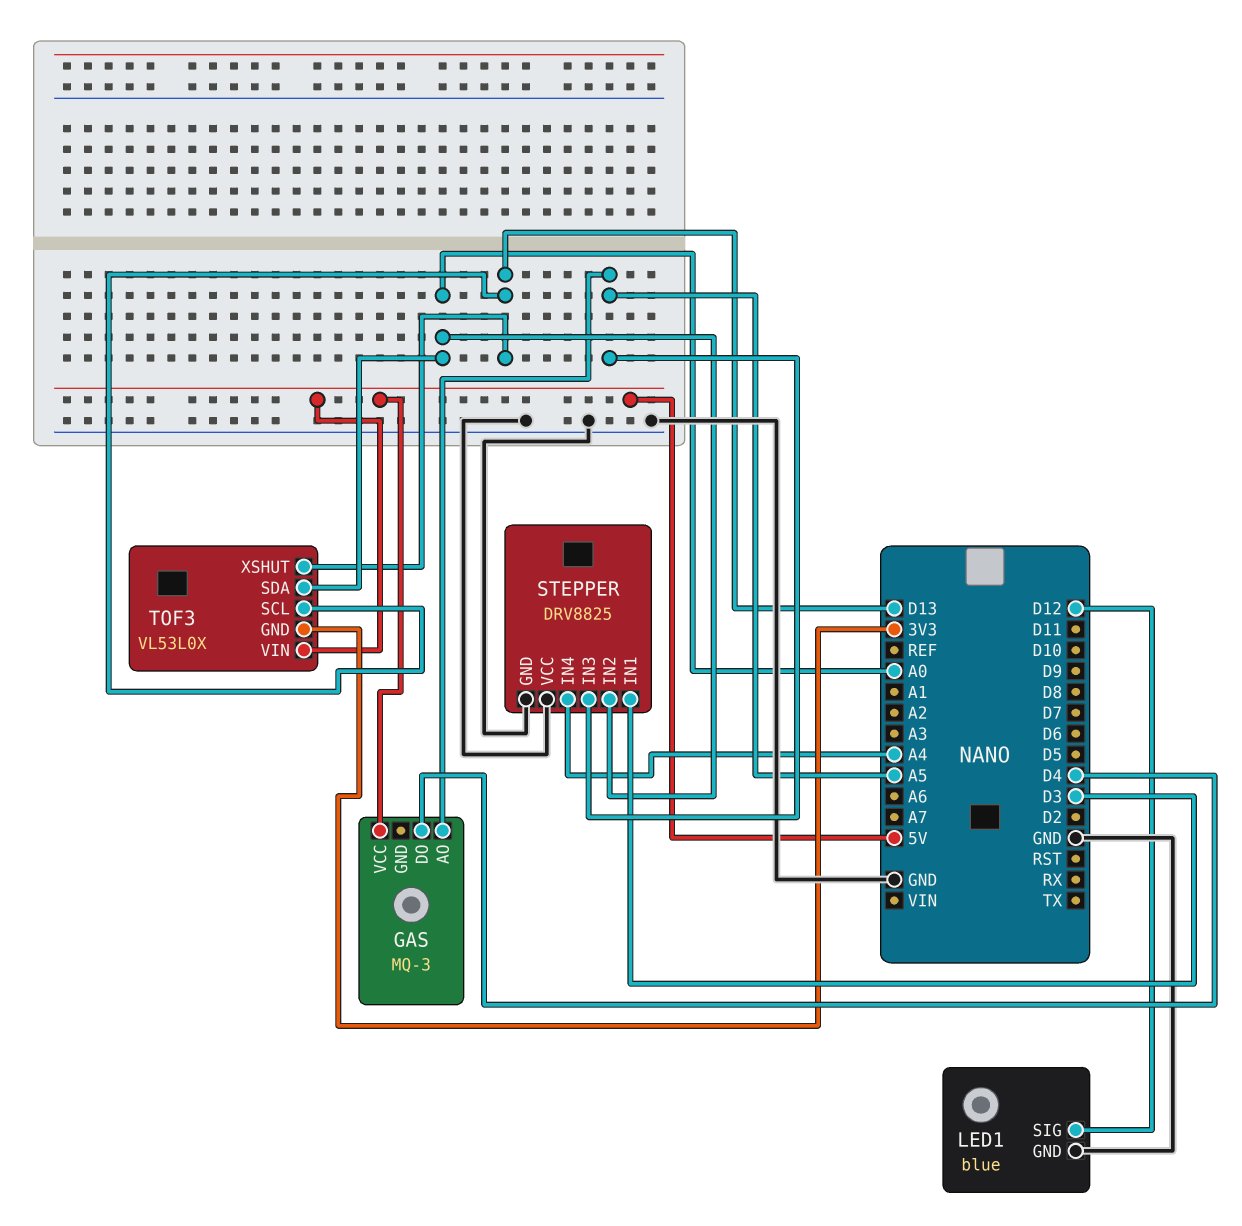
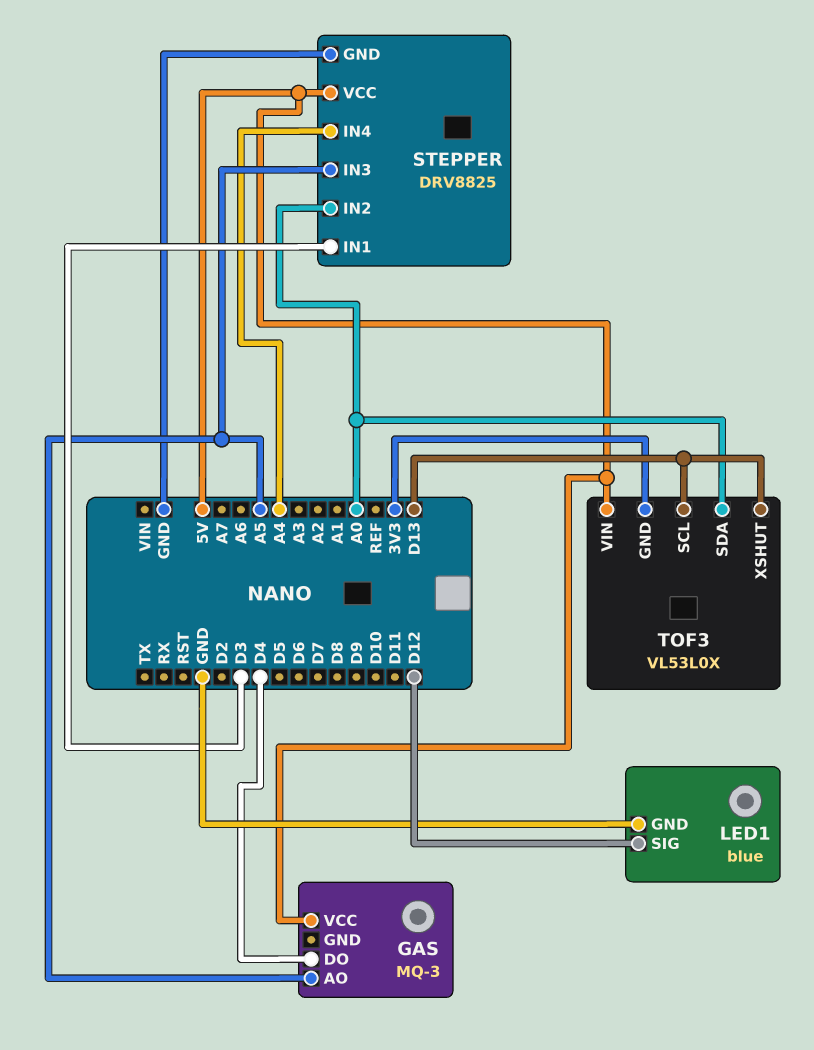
STEPPER pin VCC: GND -> 5V

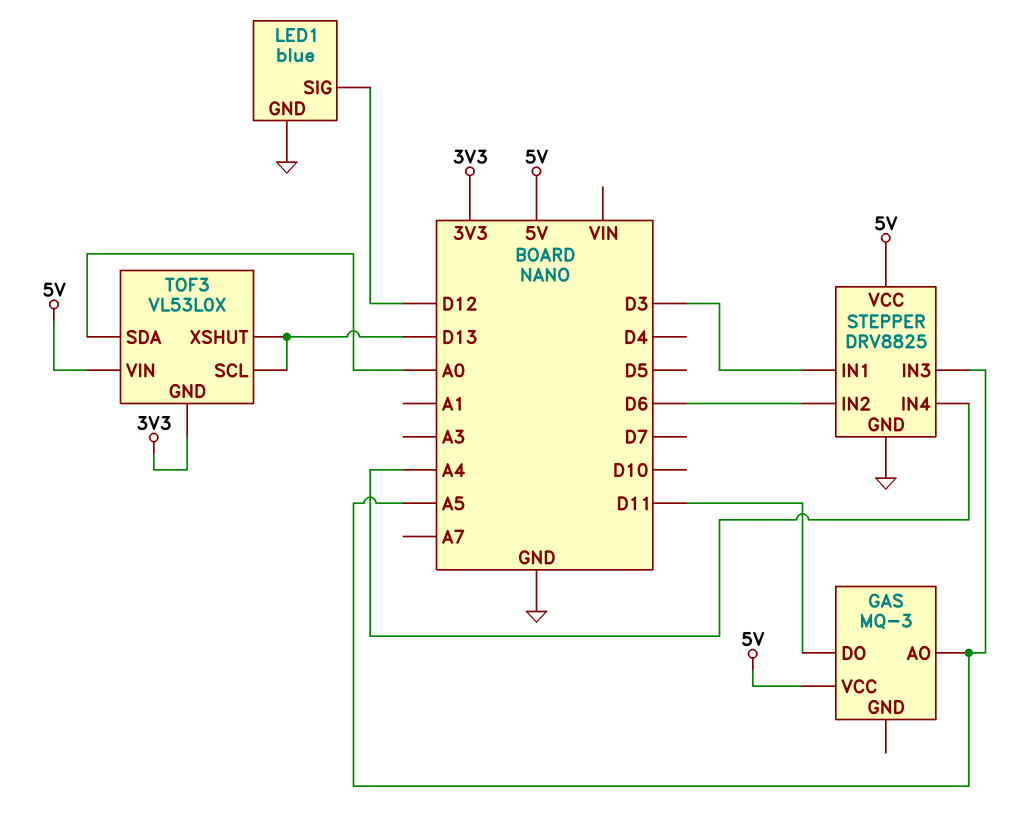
GAS pin DO: D4 -> D11
STEPPER pin IN2: A0 -> D6

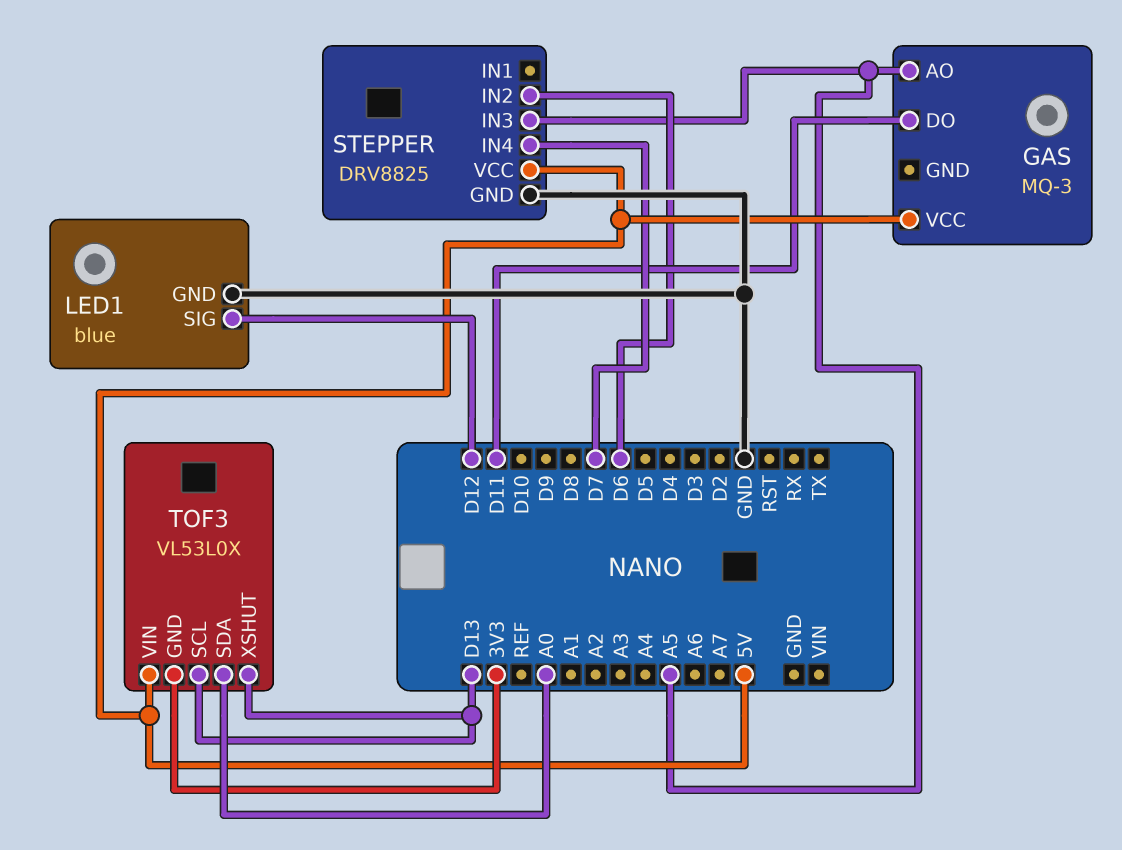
STEPPER pin IN1: D3 -> none
STEPPER pin IN4: A4 -> D7

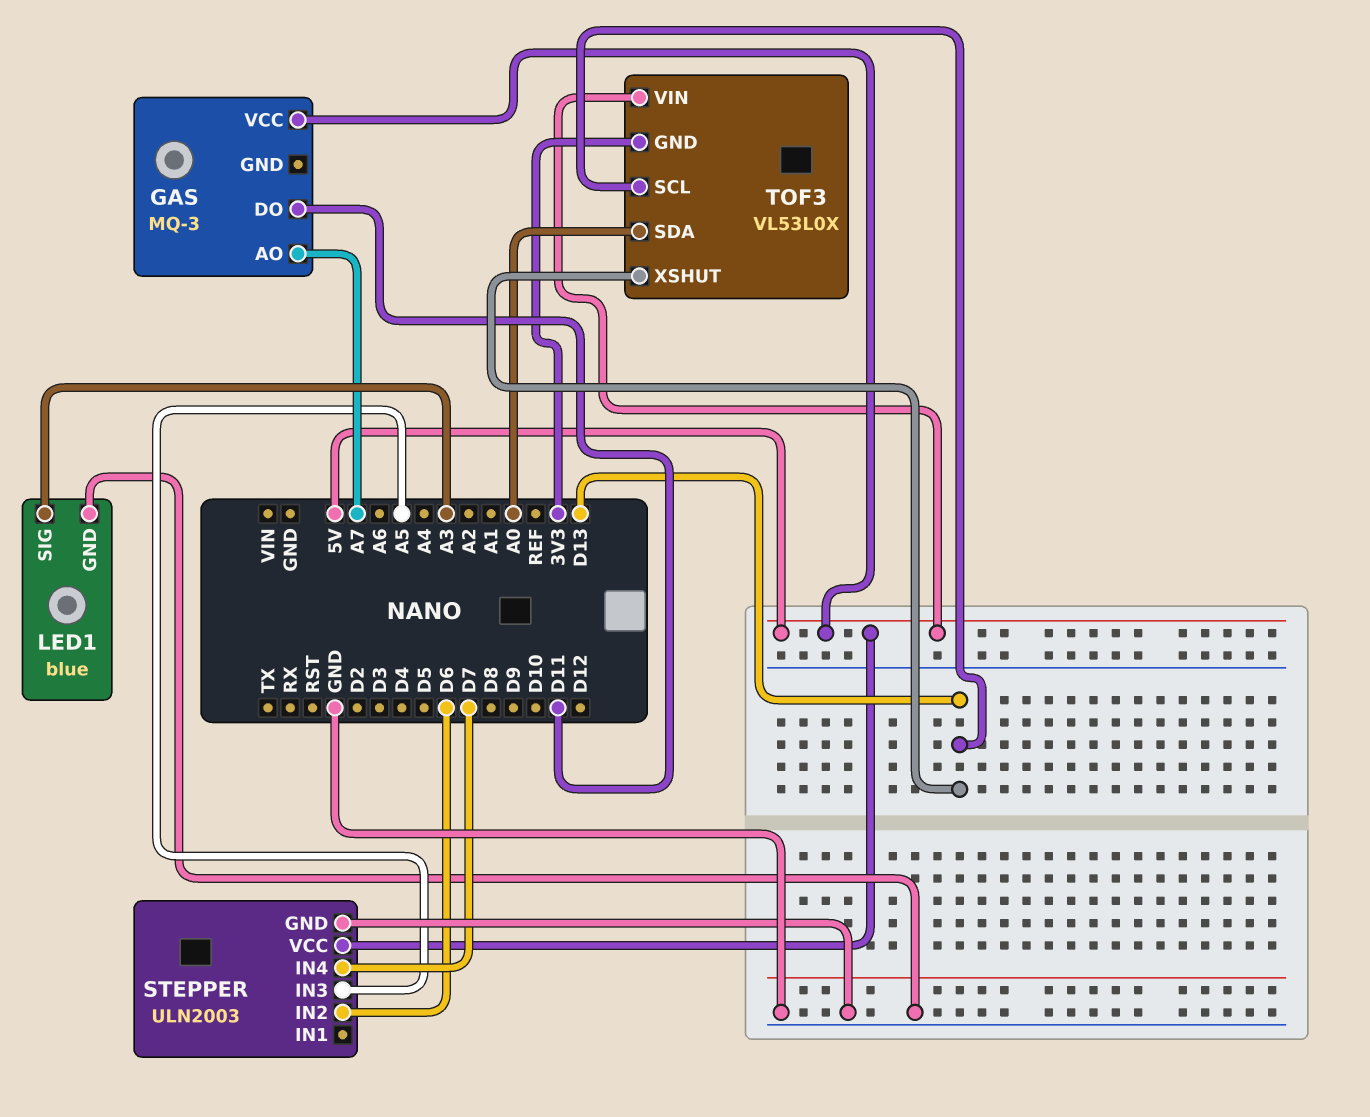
GAS pin AO: A5 -> A7
LED1 pin SIG: D12 -> A3
STEPPER: DRV8825 -> ULN2003

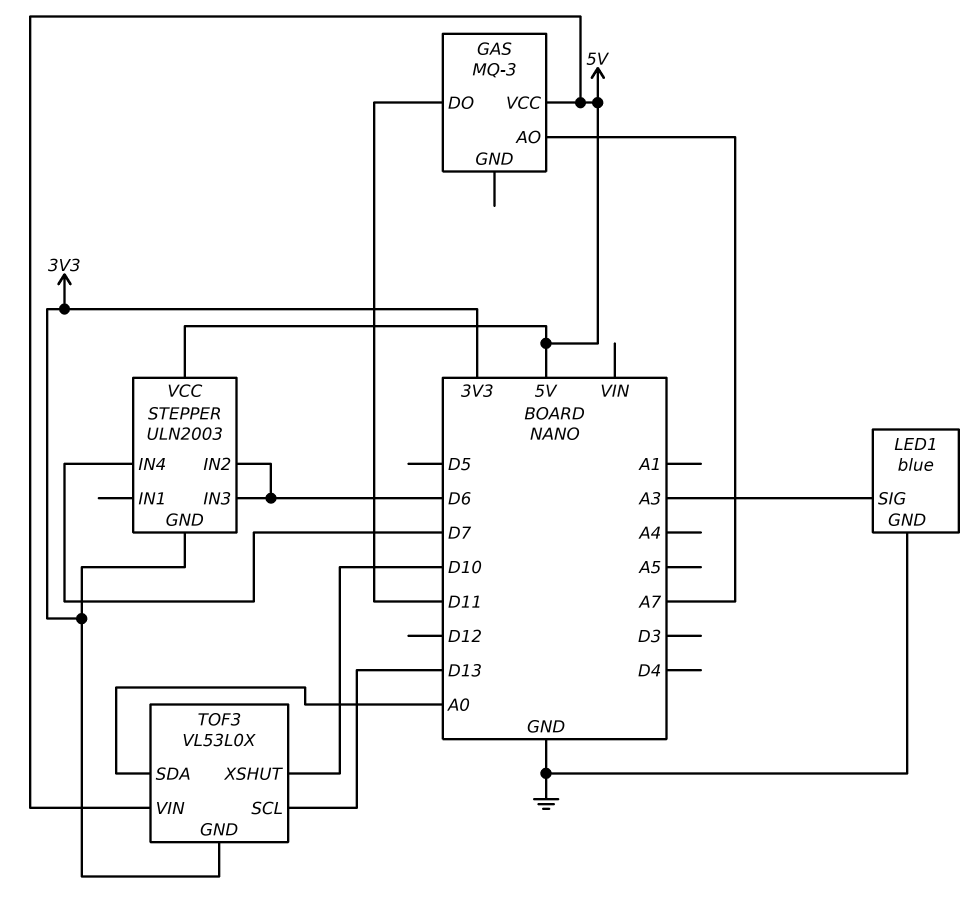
STEPPER pin GND: GND -> 3V3
STEPPER pin IN3: A5 -> D6
TOF3 pin XSHUT: D13 -> D10

